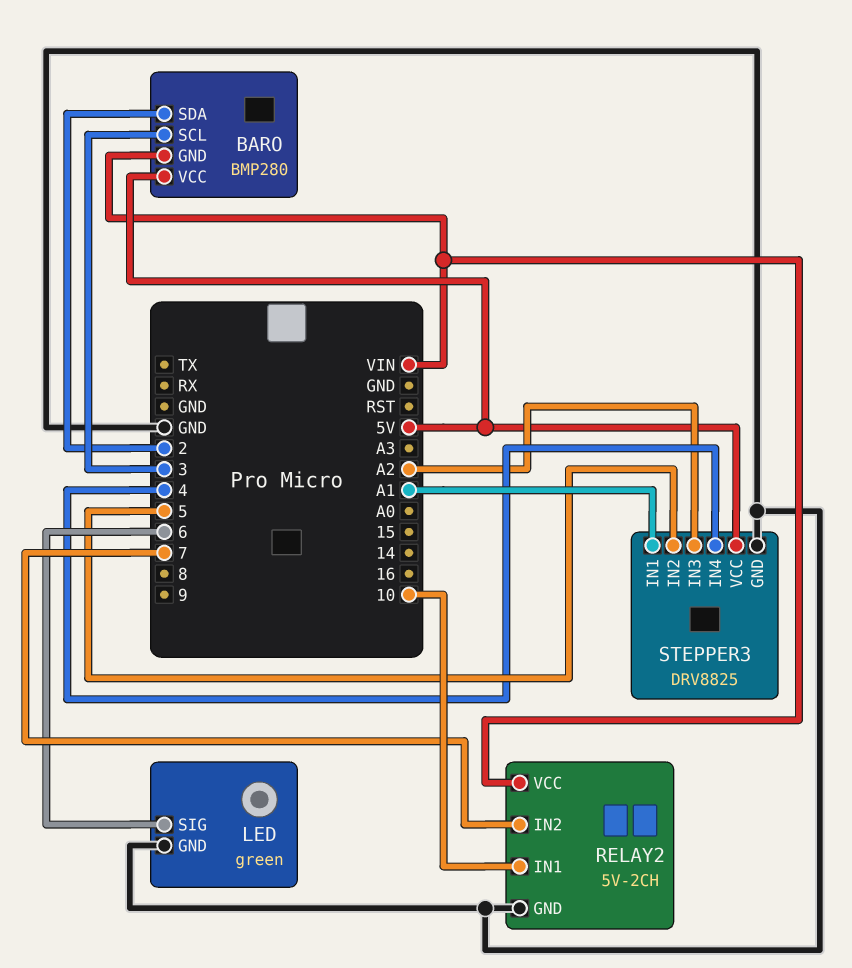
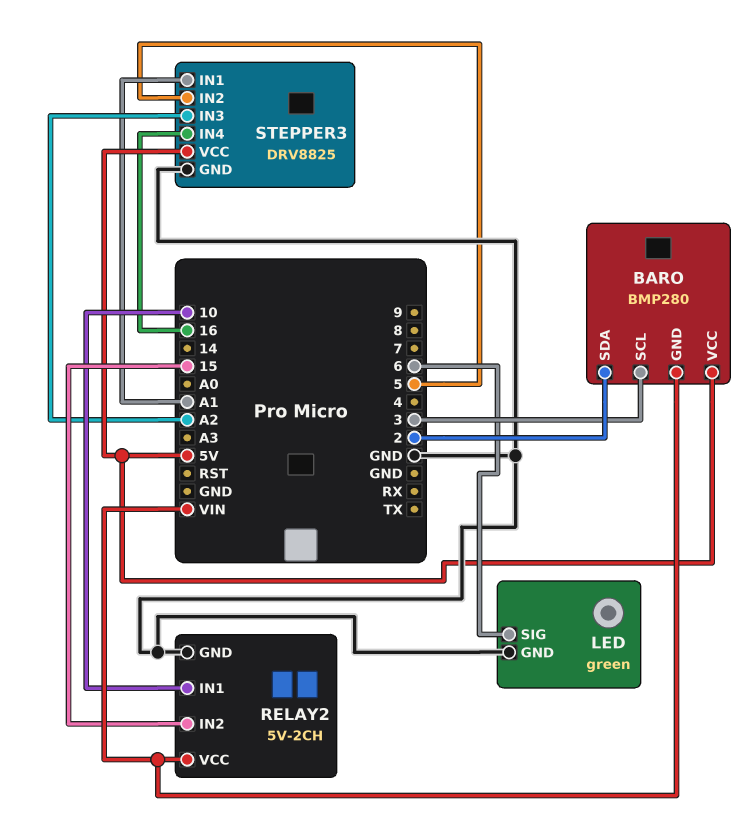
RELAY2 pin IN2: 7 -> 15
STEPPER3 pin IN4: 4 -> 16

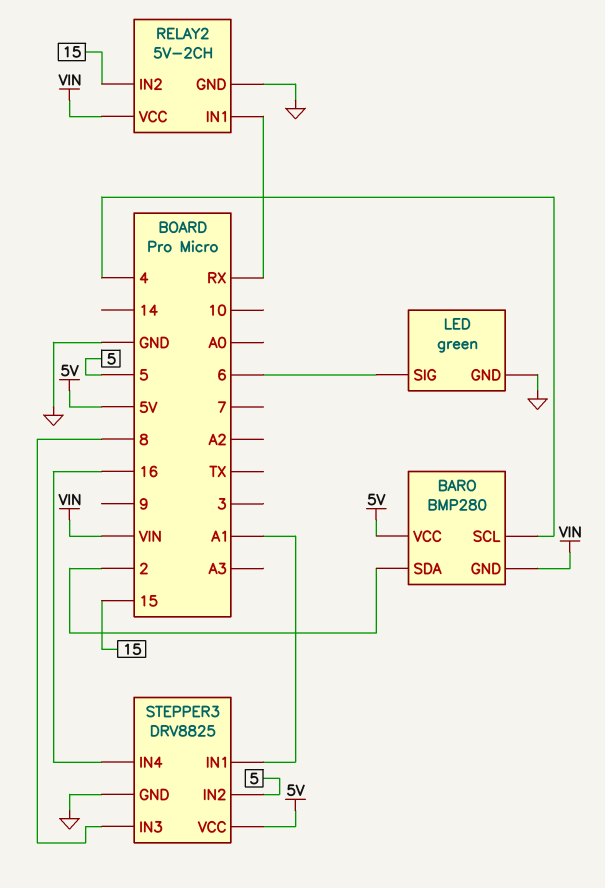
BARO pin SCL: 3 -> 4
RELAY2 pin IN1: 10 -> RX
STEPPER3 pin IN3: A2 -> 8

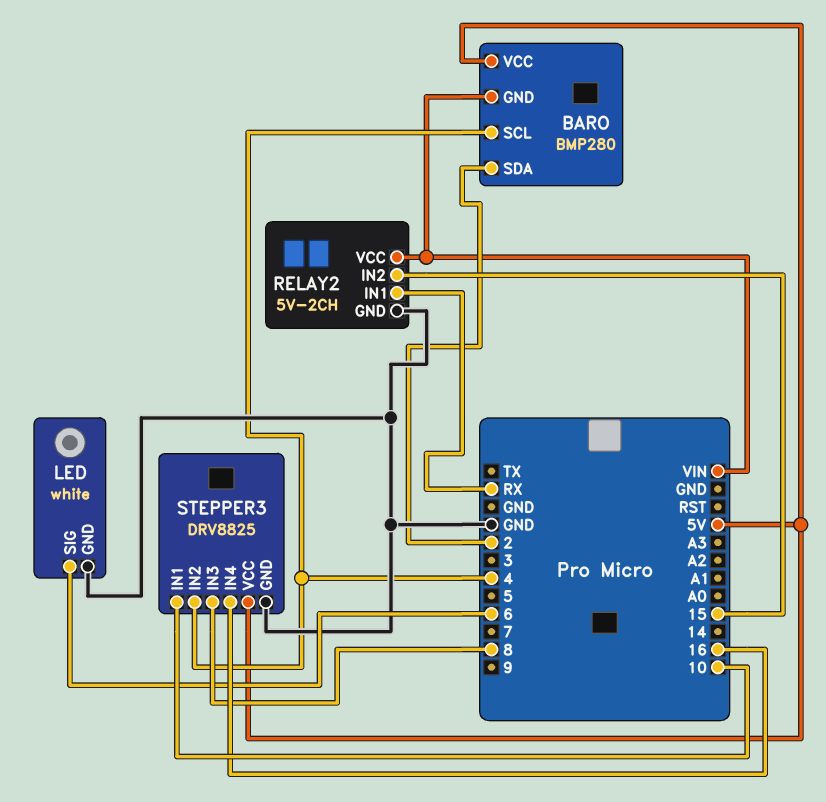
LED: green -> white
STEPPER3 pin IN1: A1 -> 10
STEPPER3 pin IN2: 5 -> 4

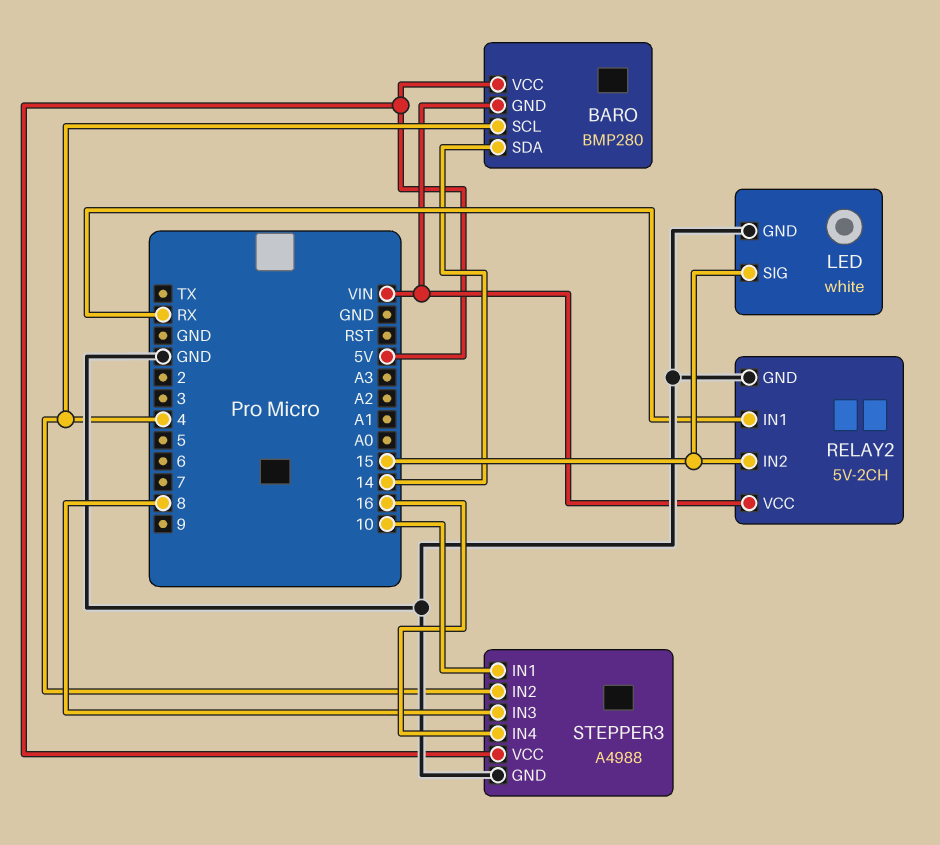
BARO pin SDA: 2 -> 14
LED pin SIG: 6 -> 15
STEPPER3: DRV8825 -> A4988

